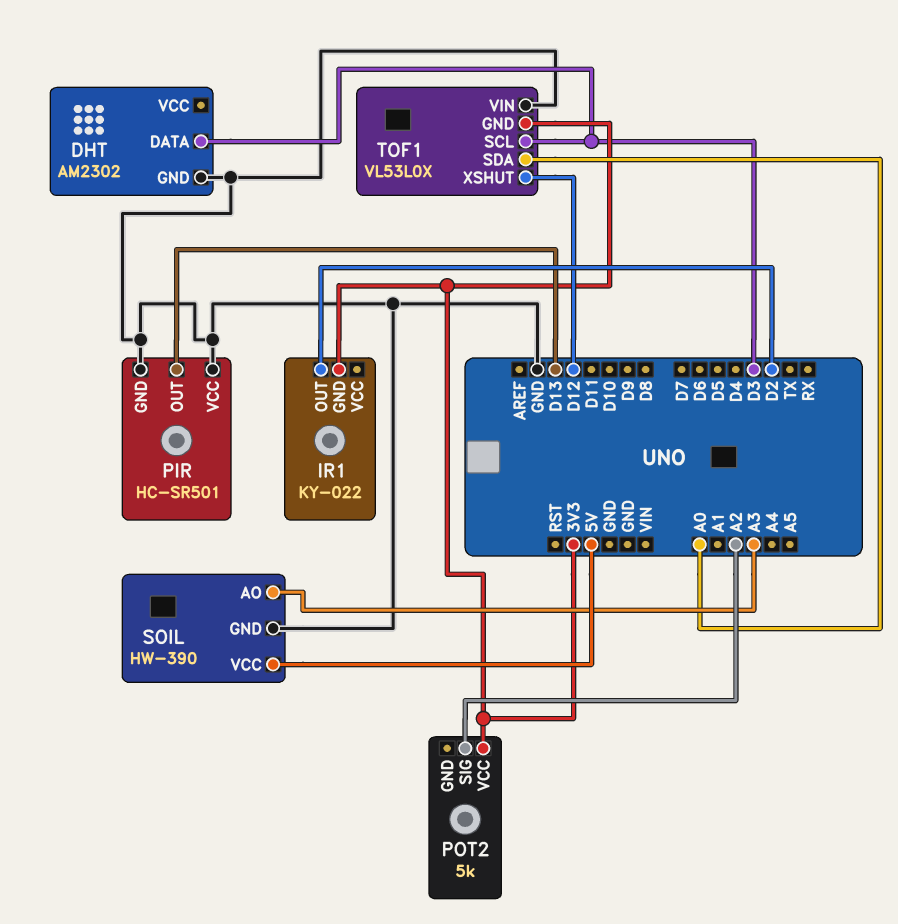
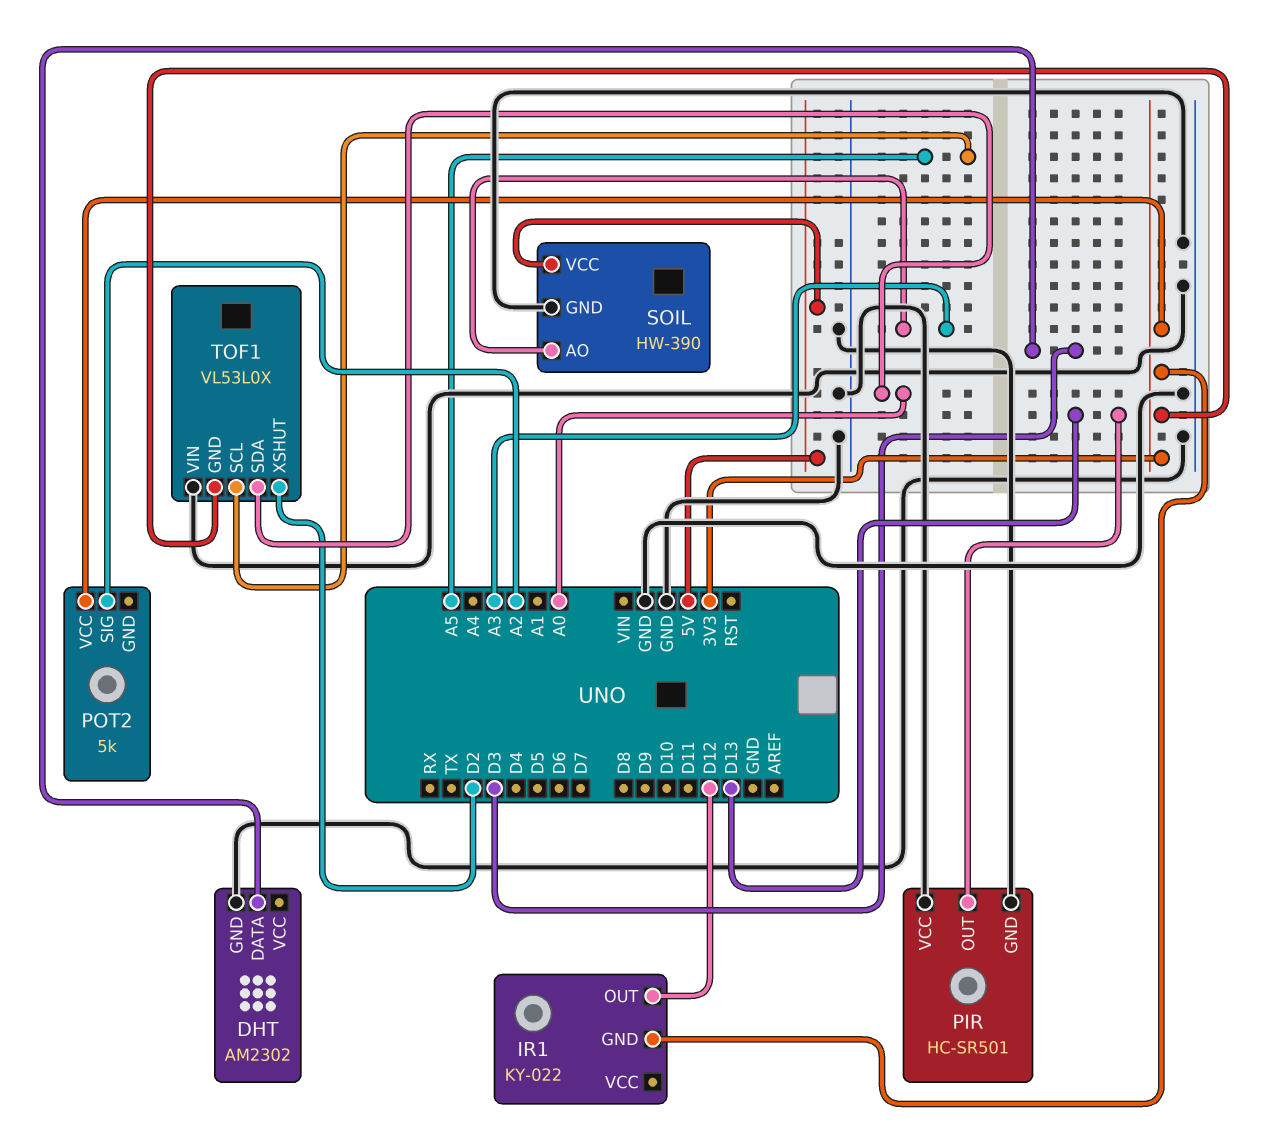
IR1 pin OUT: D2 -> D12
TOF1 pin SCL: D3 -> A5
TOF1 pin XSHUT: D12 -> D2

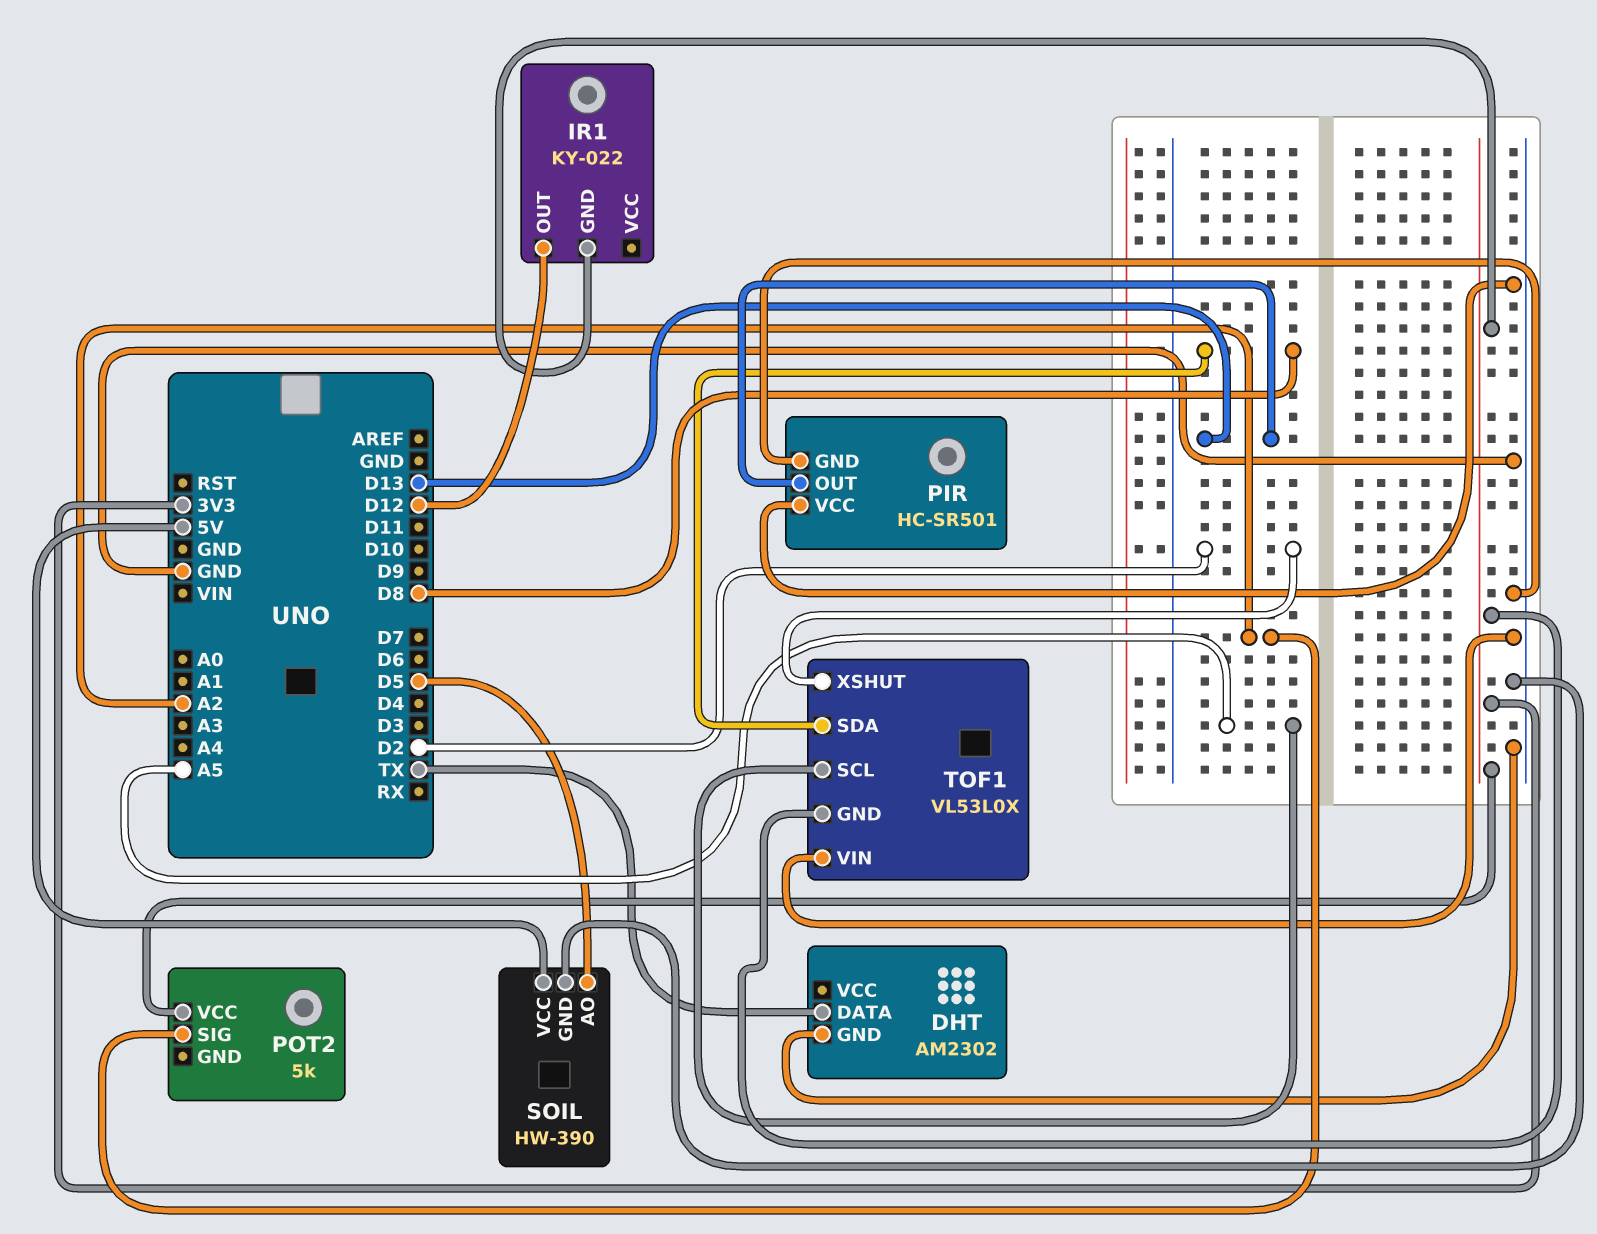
DHT pin DATA: D3 -> TX
SOIL pin AO: A3 -> D5
TOF1 pin SDA: A0 -> D8

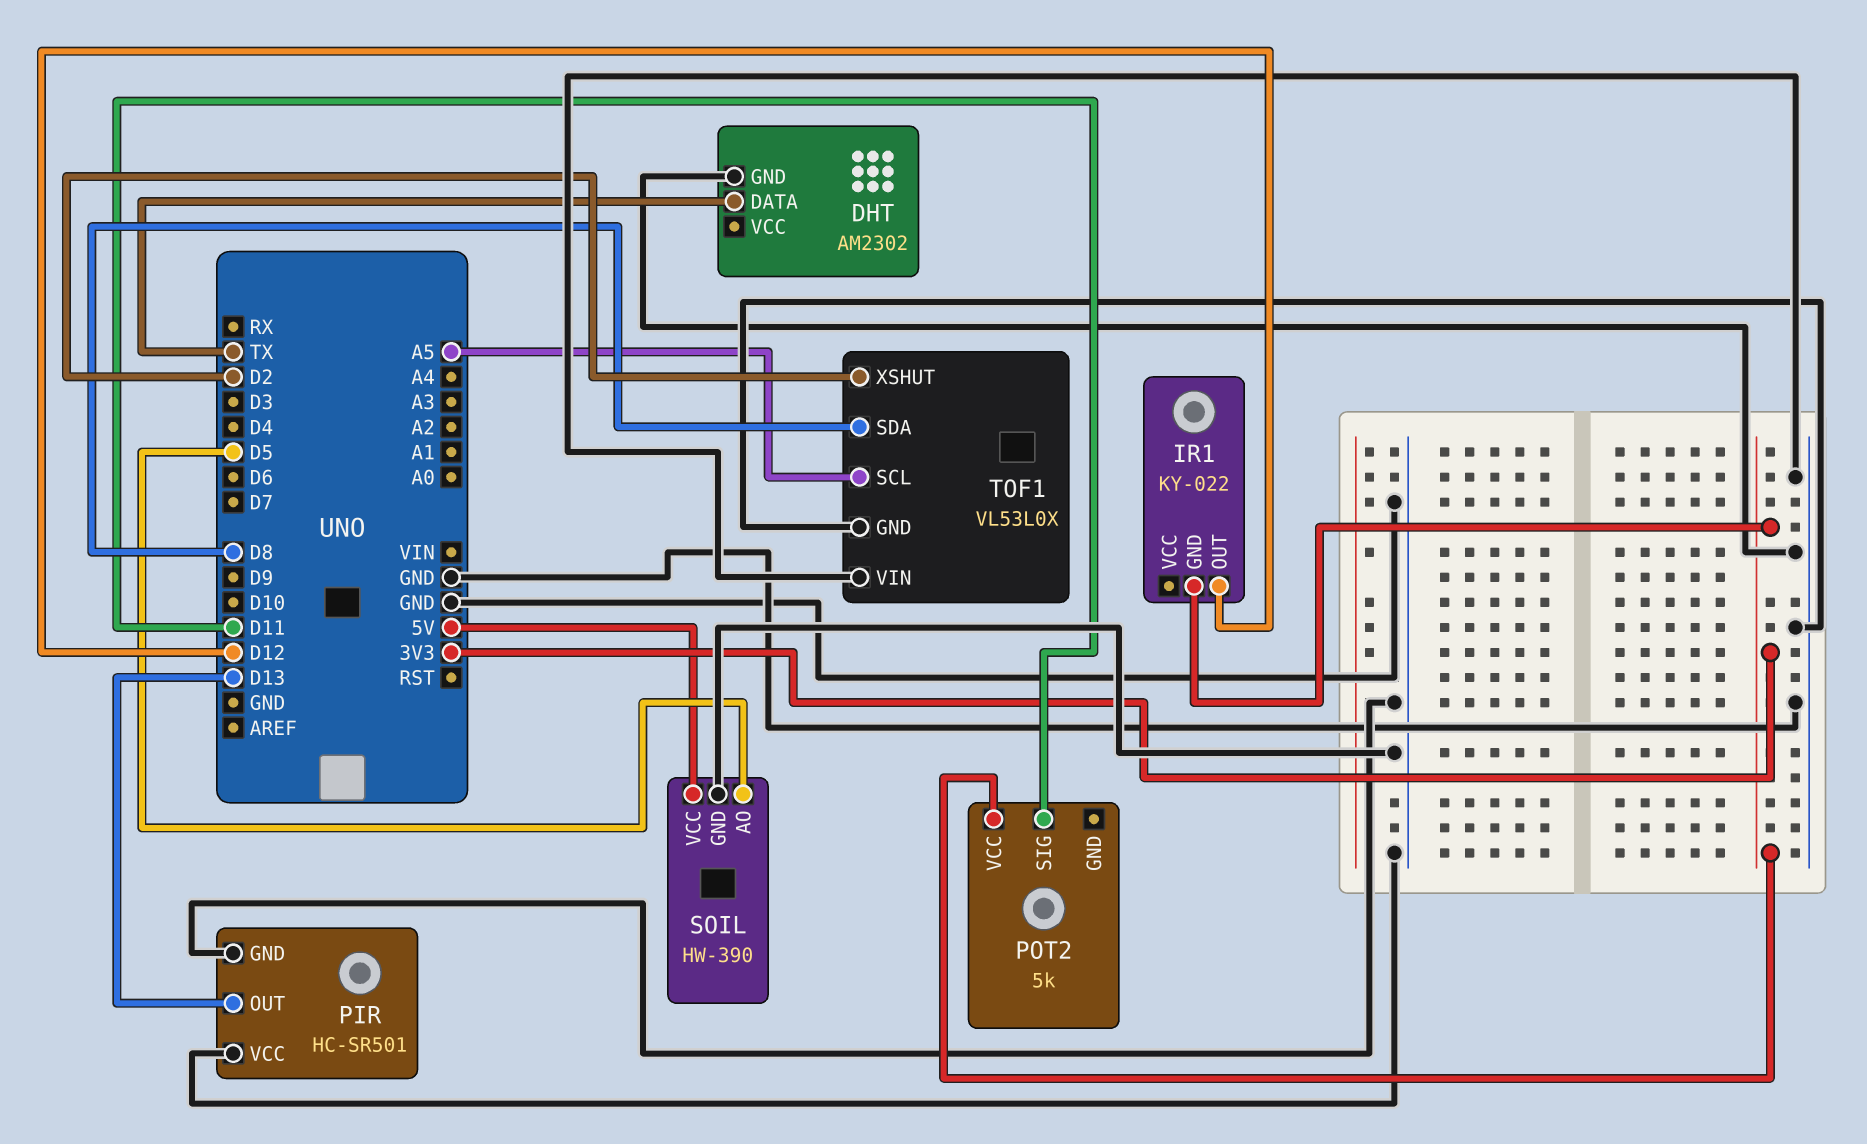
POT2 pin SIG: A2 -> D11
TOF1 pin GND: 3V3 -> GND

